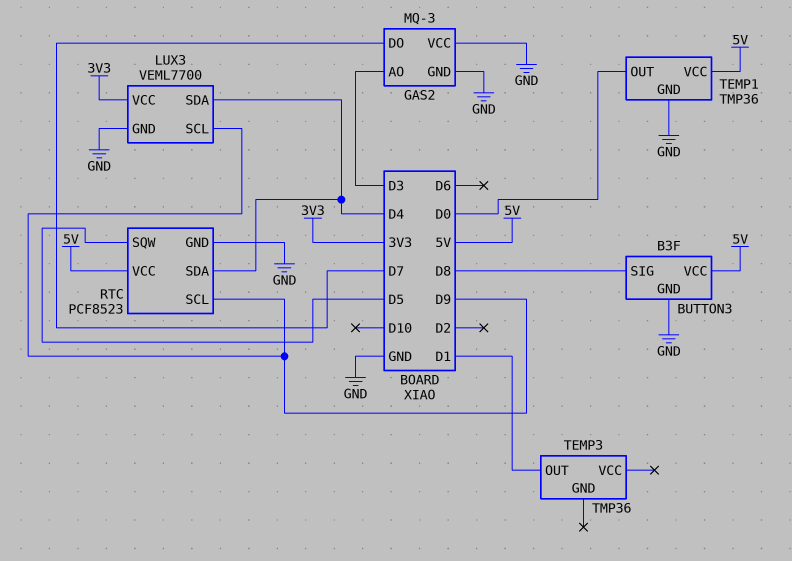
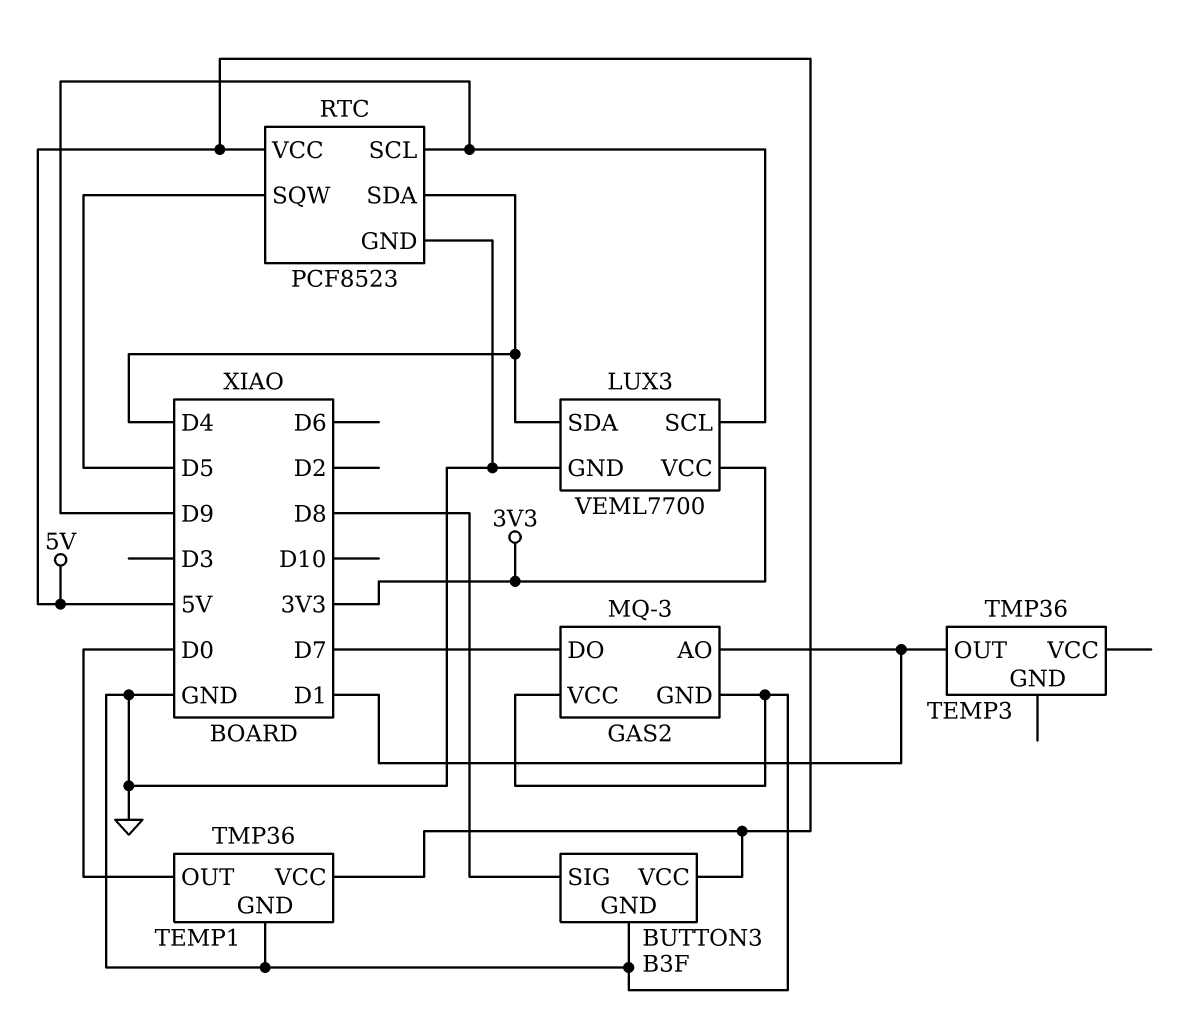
GAS2 pin AO: D3 -> D1

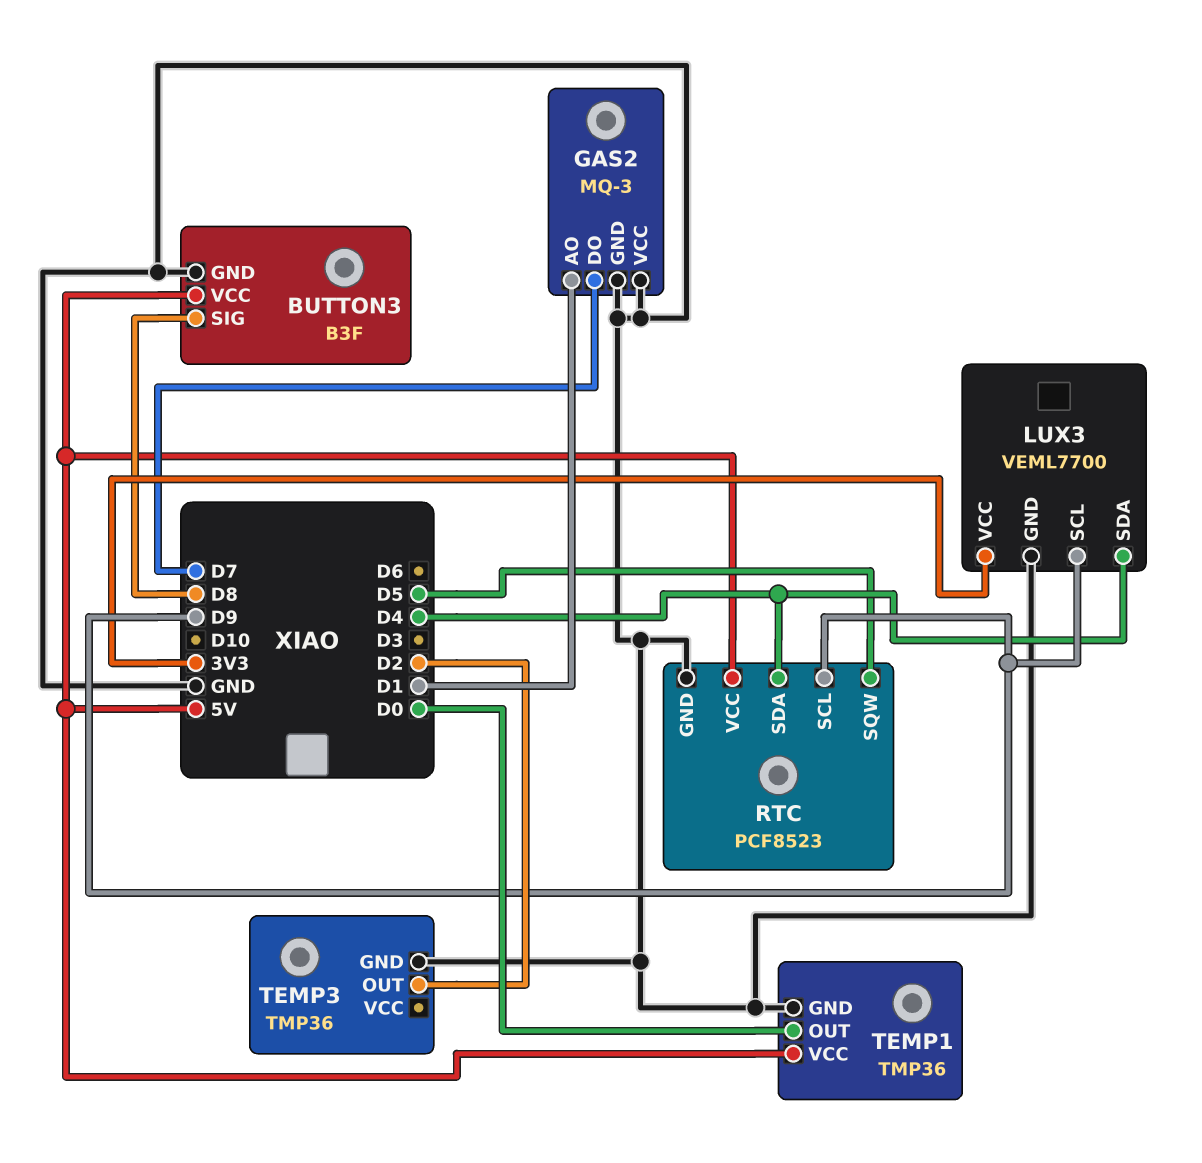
TEMP3 pin GND: none -> GND
TEMP3 pin OUT: D1 -> D2

